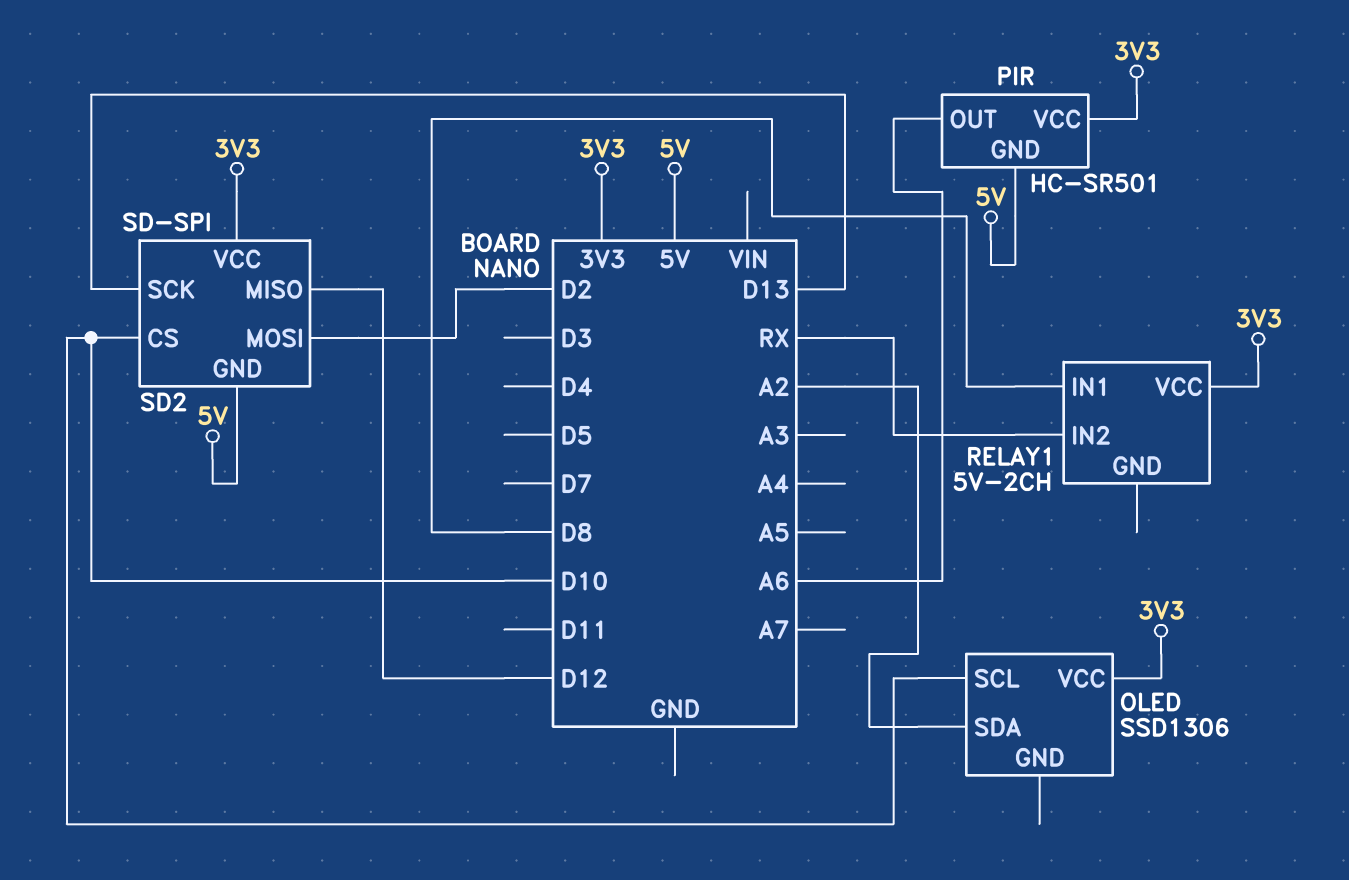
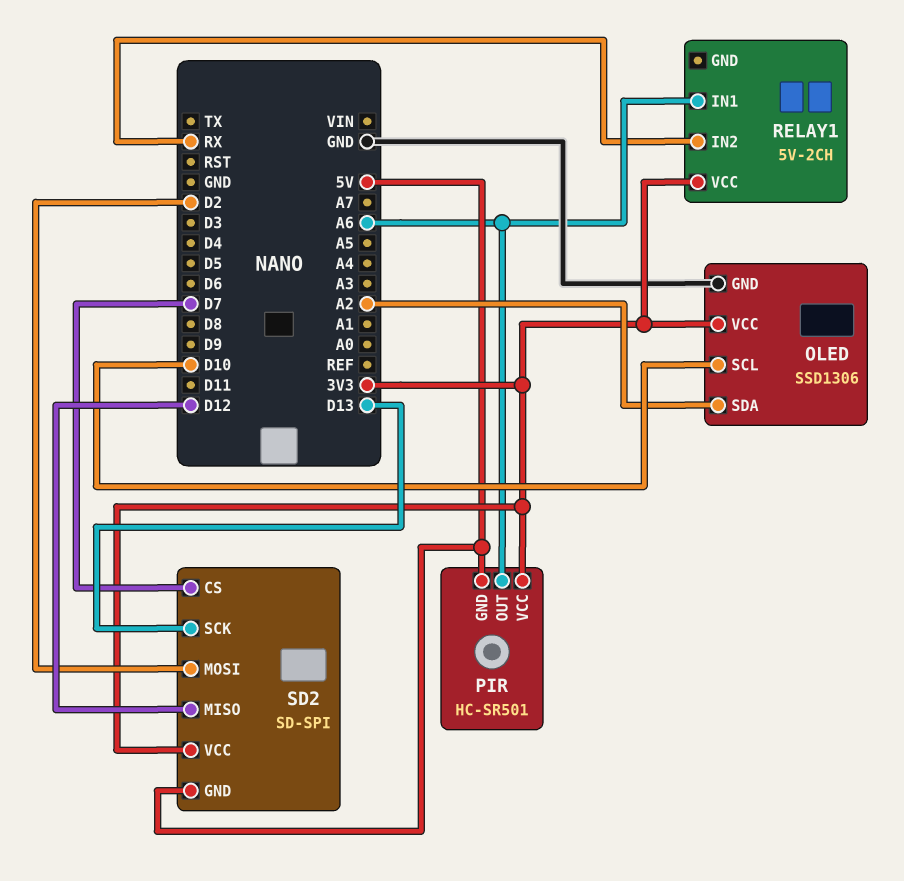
OLED pin GND: none -> GND
RELAY1 pin IN1: D8 -> A6
SD2 pin CS: D10 -> D7

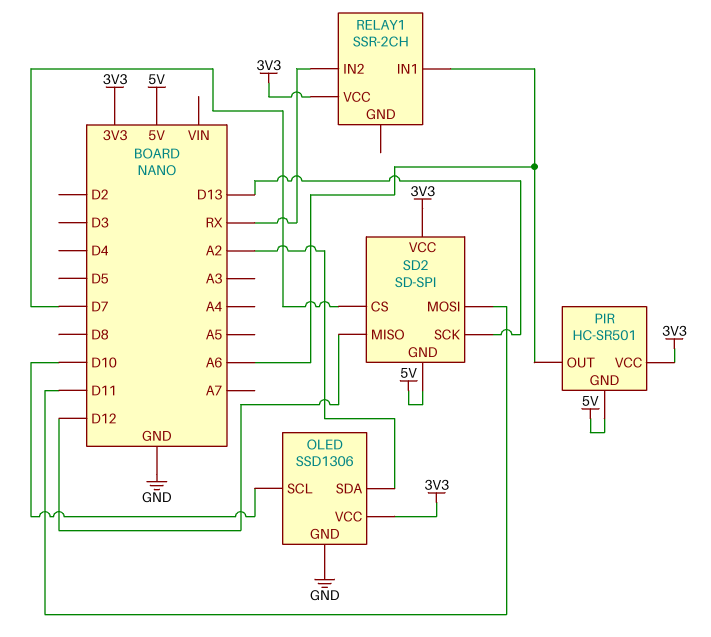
RELAY1: 5V-2CH -> SSR-2CH
SD2 pin MOSI: D2 -> D11

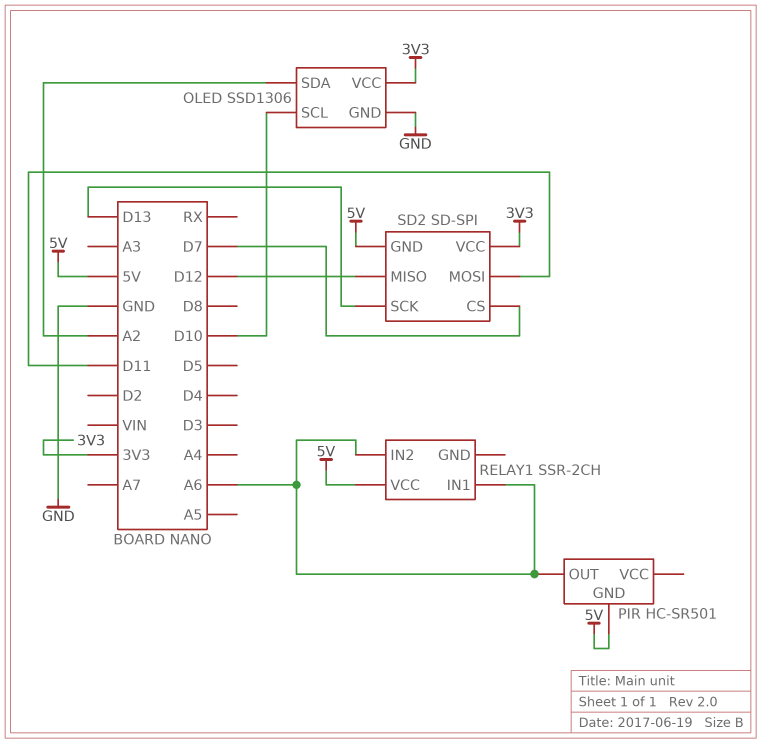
PIR pin VCC: 3V3 -> none
RELAY1 pin IN2: RX -> A6
RELAY1 pin VCC: 3V3 -> 5V

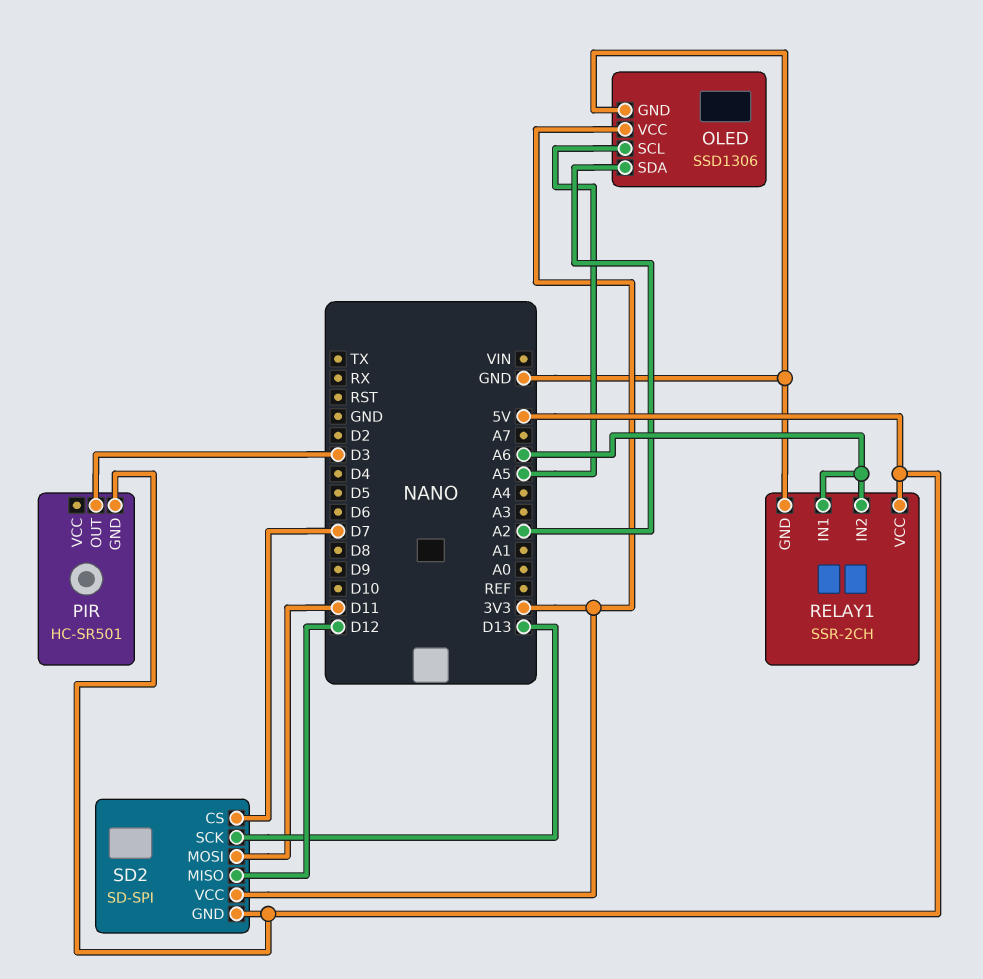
OLED pin SCL: D10 -> A5
PIR pin OUT: A6 -> D3
RELAY1 pin GND: none -> GND

